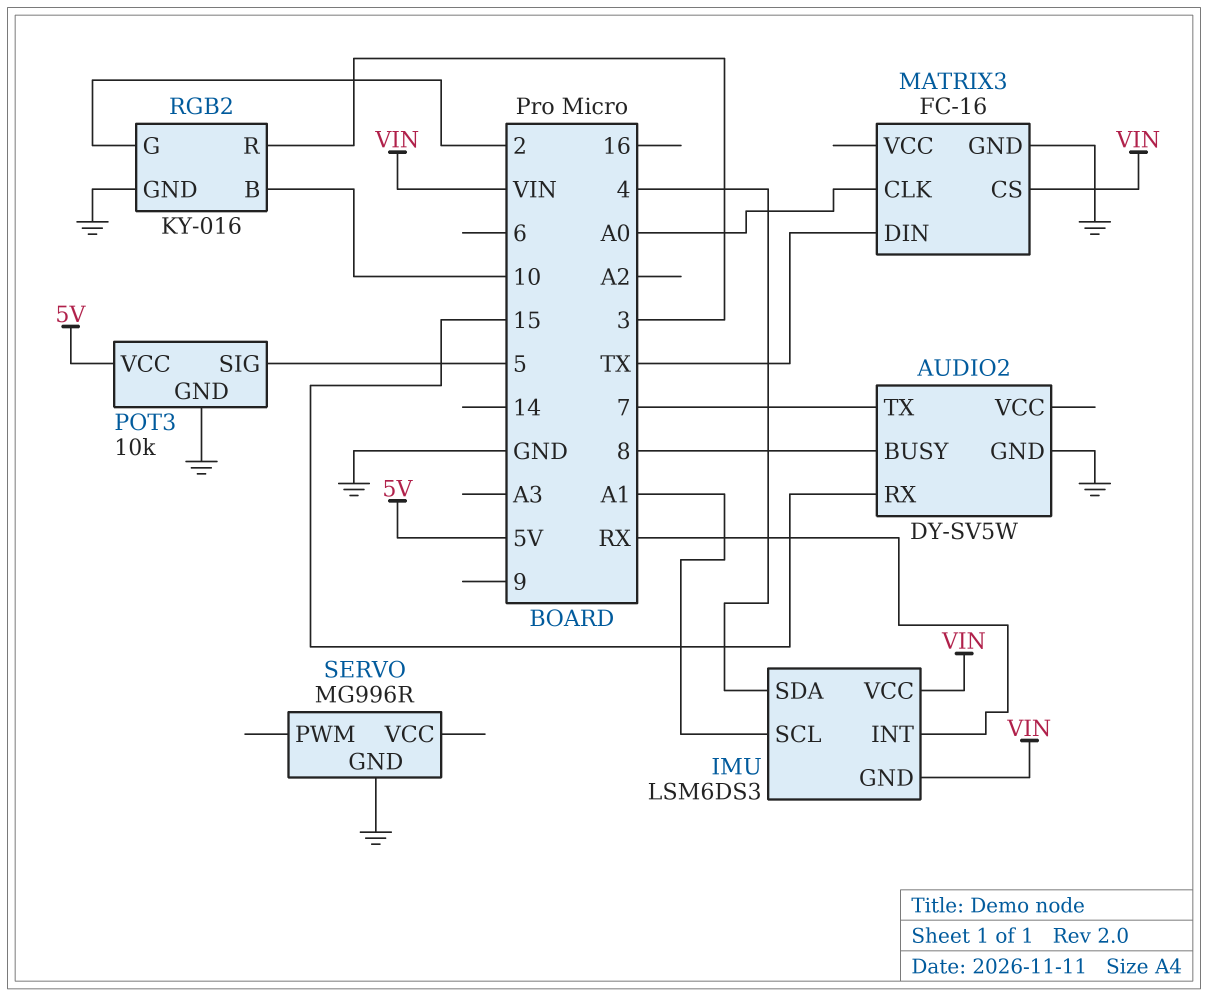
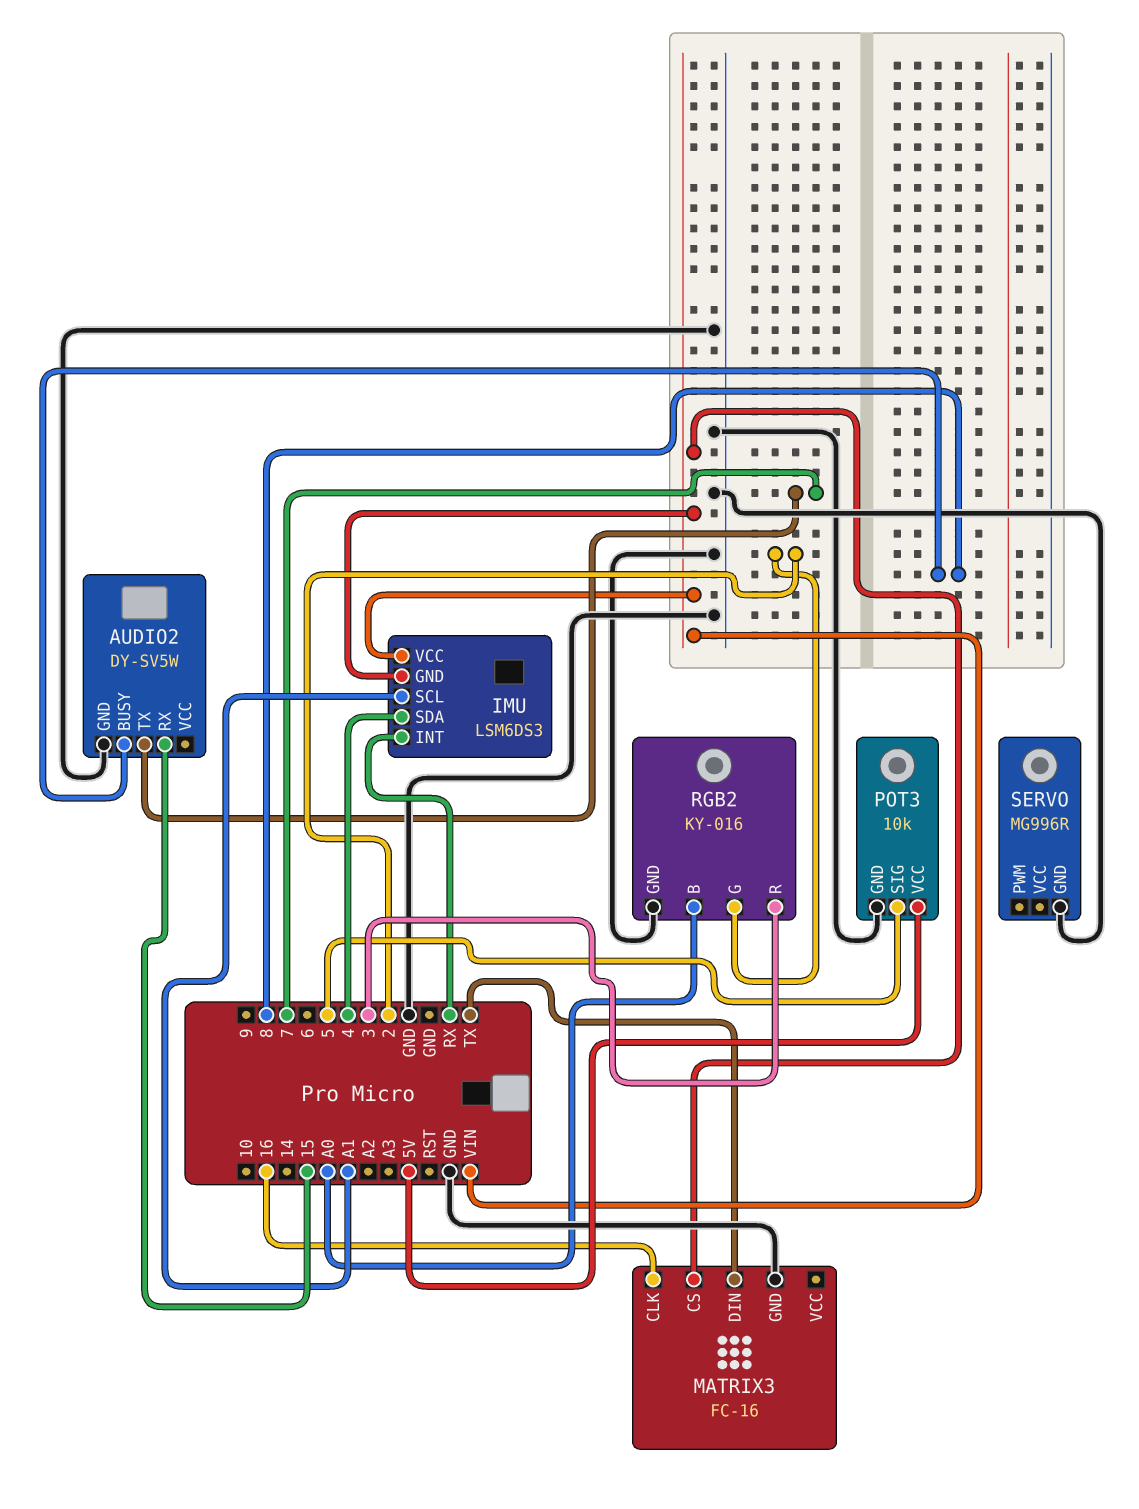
MATRIX3 pin CLK: A0 -> 16
RGB2 pin B: 10 -> A0

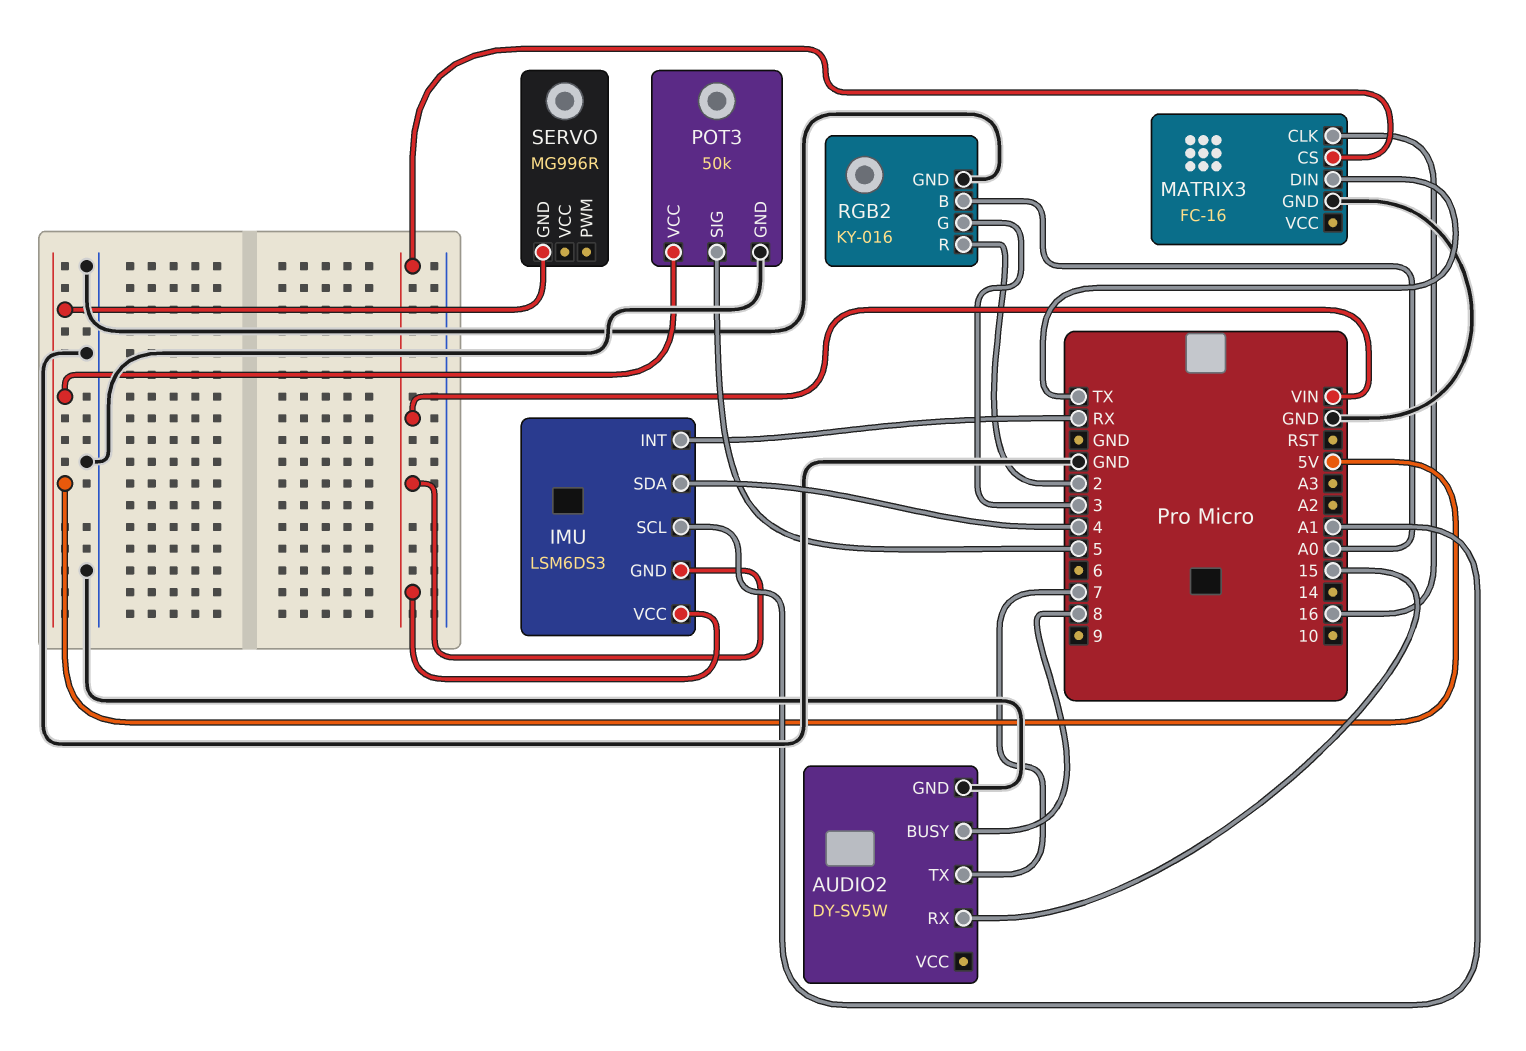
POT3: 10k -> 50k
RGB2 pin G: 2 -> 3
RGB2 pin R: 3 -> 2
SERVO pin GND: GND -> 5V

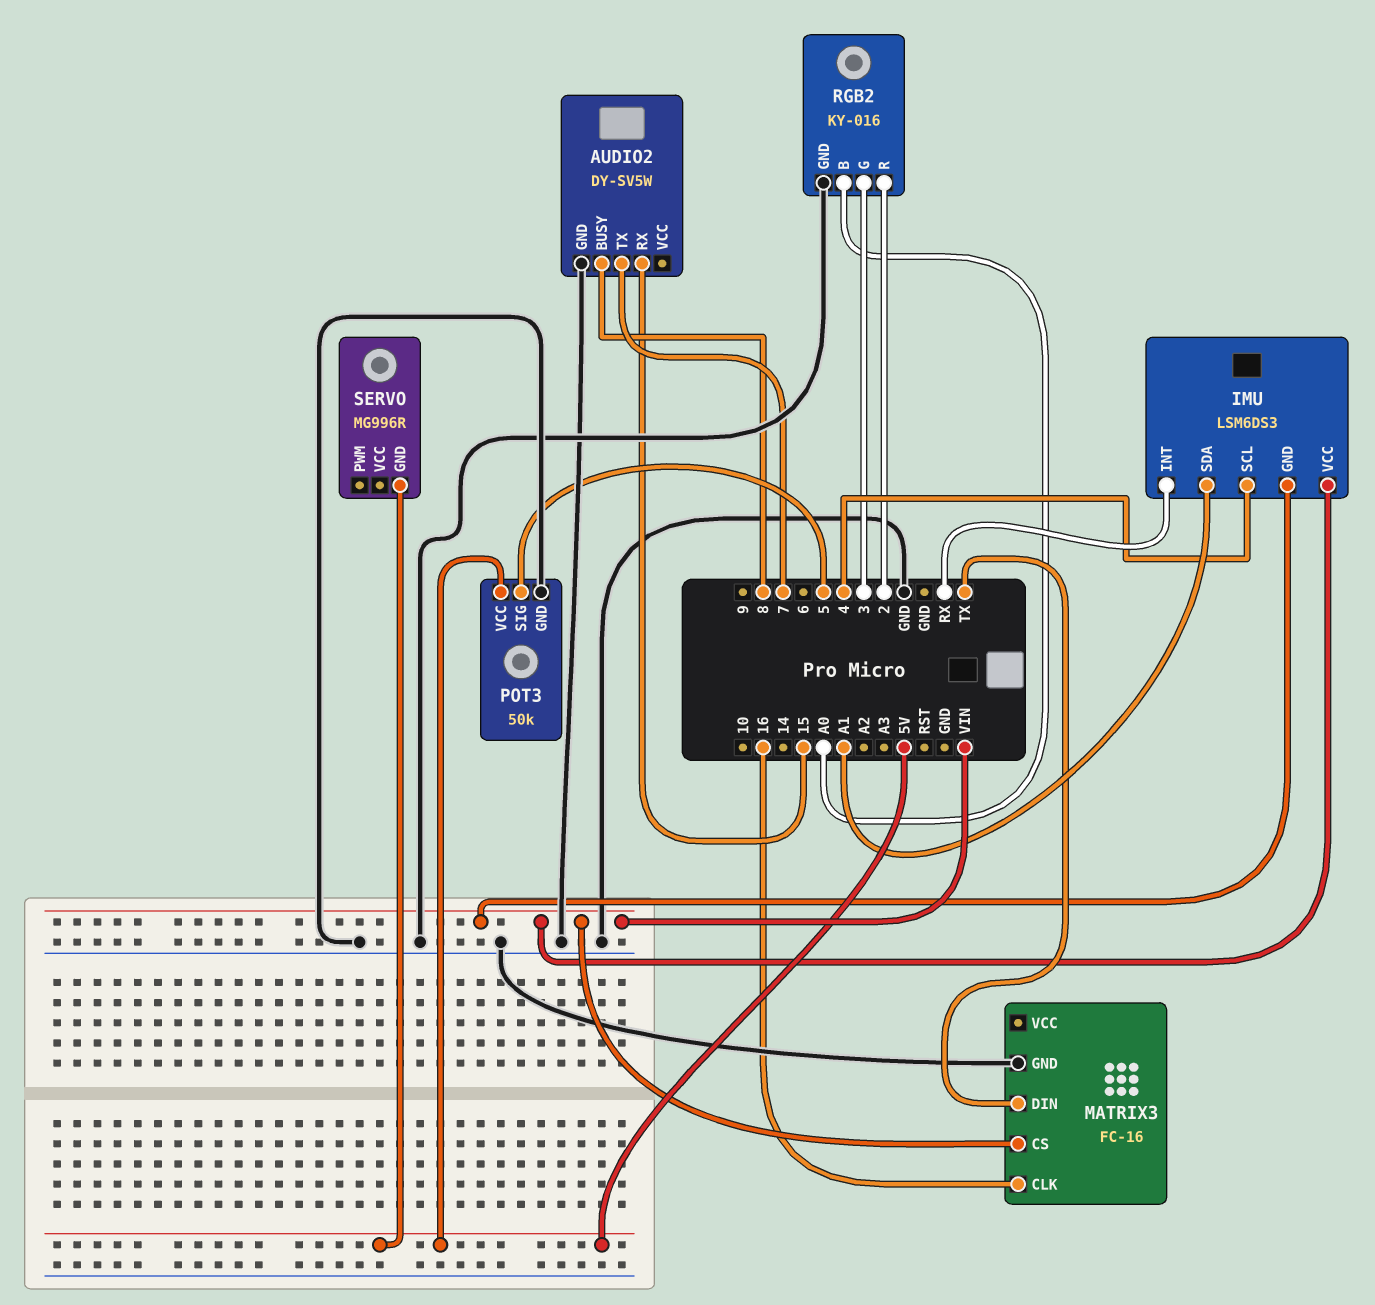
IMU pin SCL: A1 -> 4
IMU pin SDA: 4 -> A1

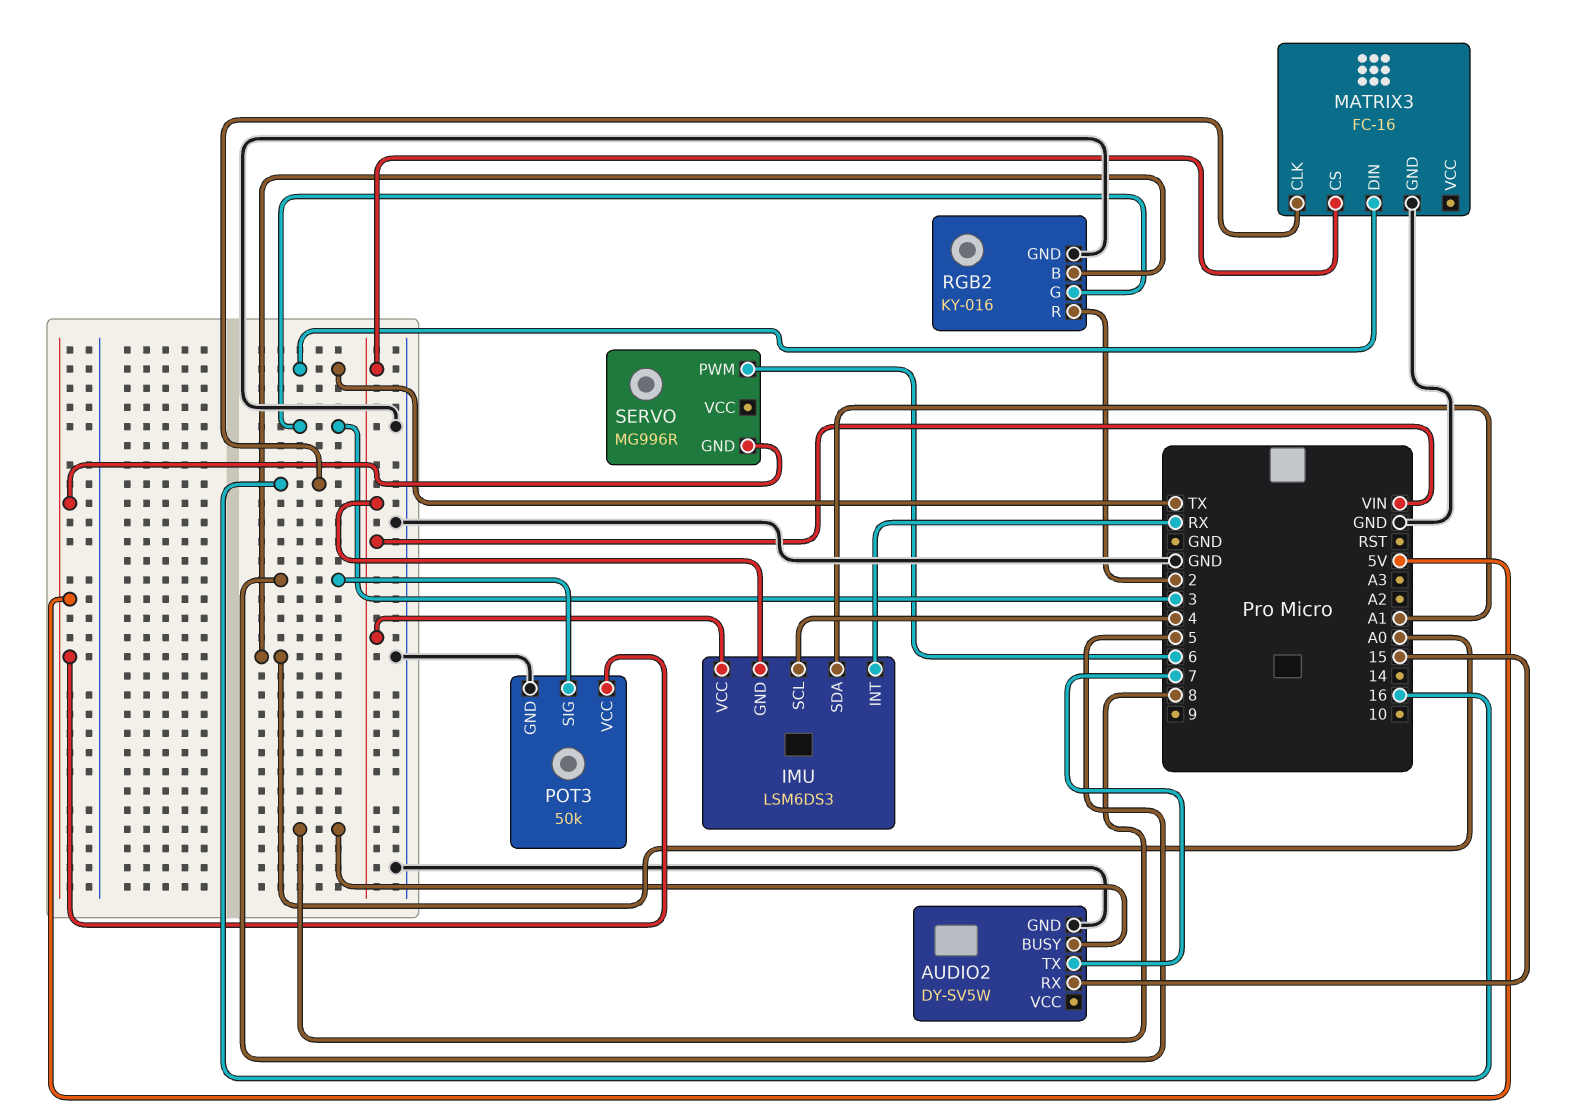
SERVO pin PWM: none -> 6

